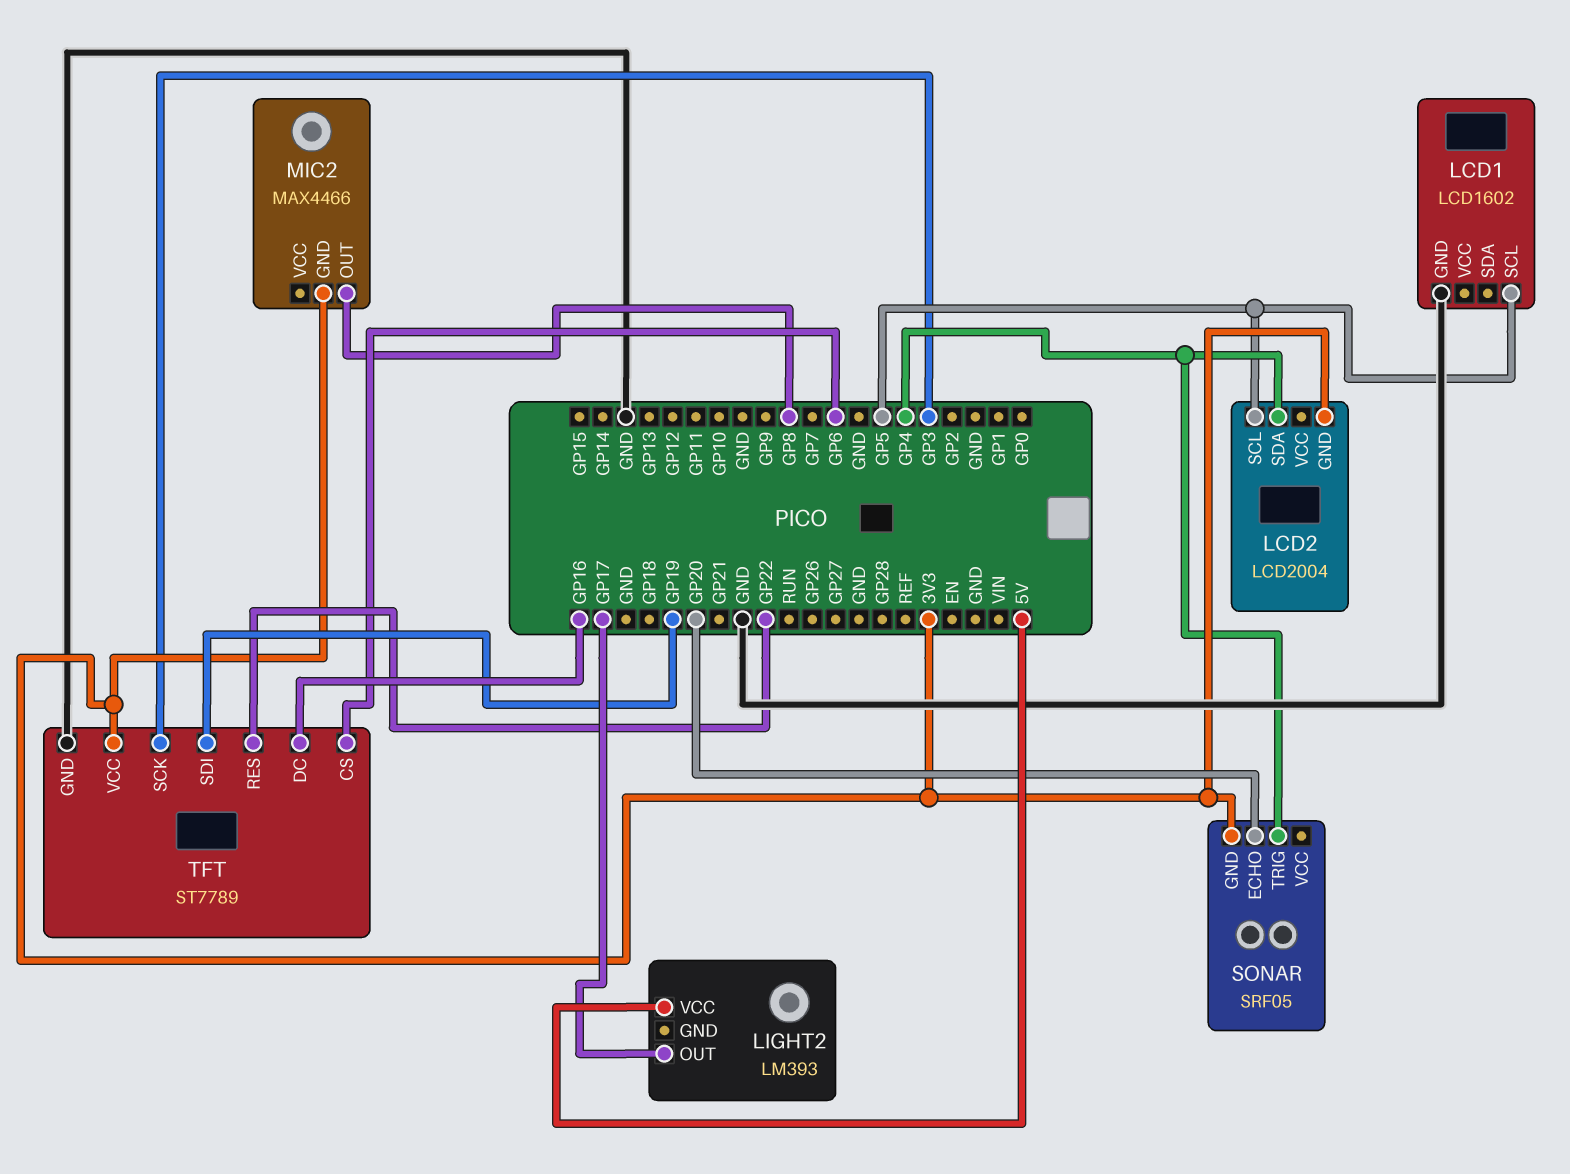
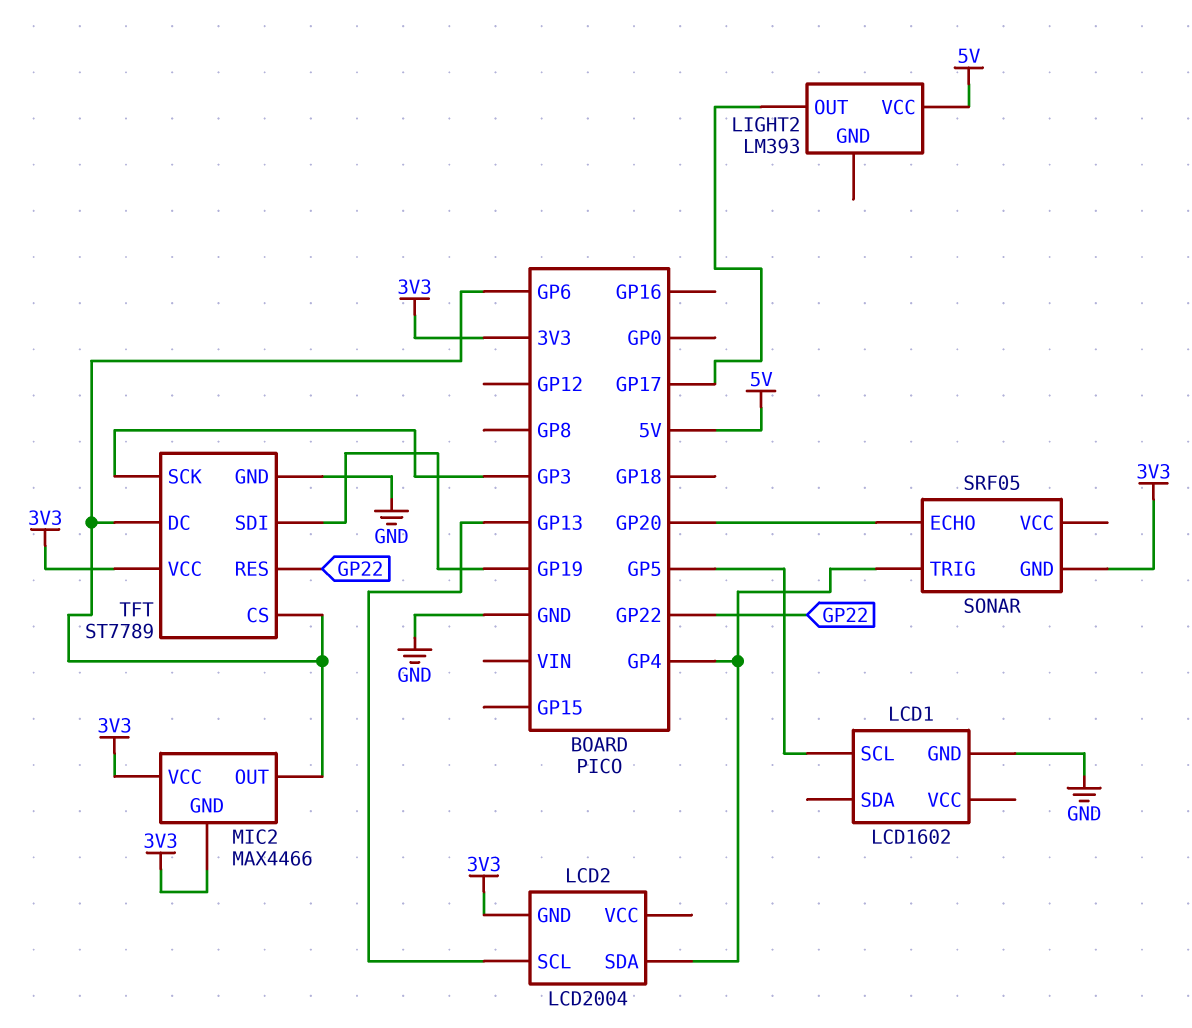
LCD2 pin SCL: GP5 -> GP13
MIC2 pin OUT: GP8 -> GP6
MIC2 pin VCC: none -> 3V3
TFT pin DC: GP16 -> GP6

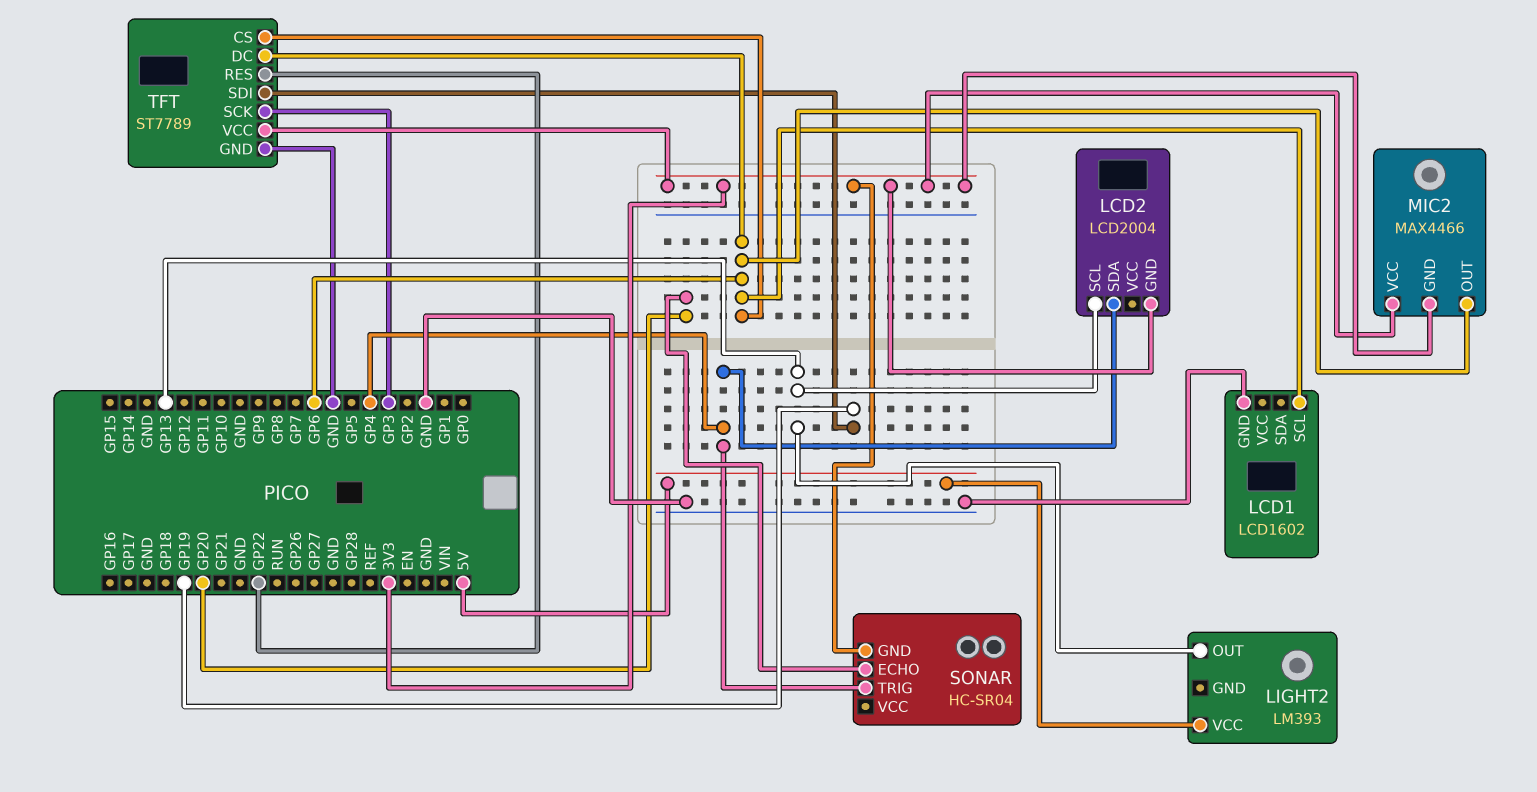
LCD1 pin SCL: GP5 -> GP6
LIGHT2 pin OUT: GP17 -> GP13
SONAR: SRF05 -> HC-SR04

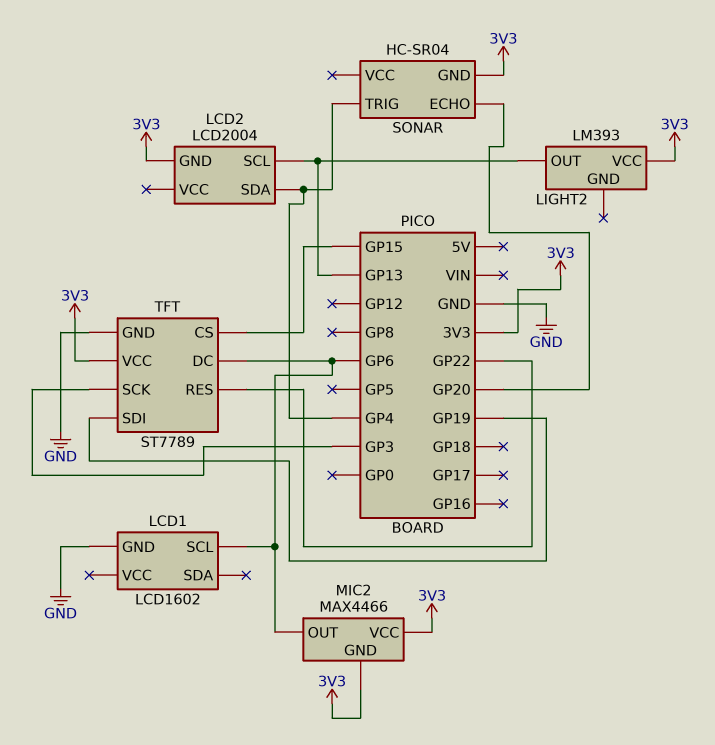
LIGHT2 pin VCC: 5V -> 3V3
TFT pin CS: GP6 -> GP15

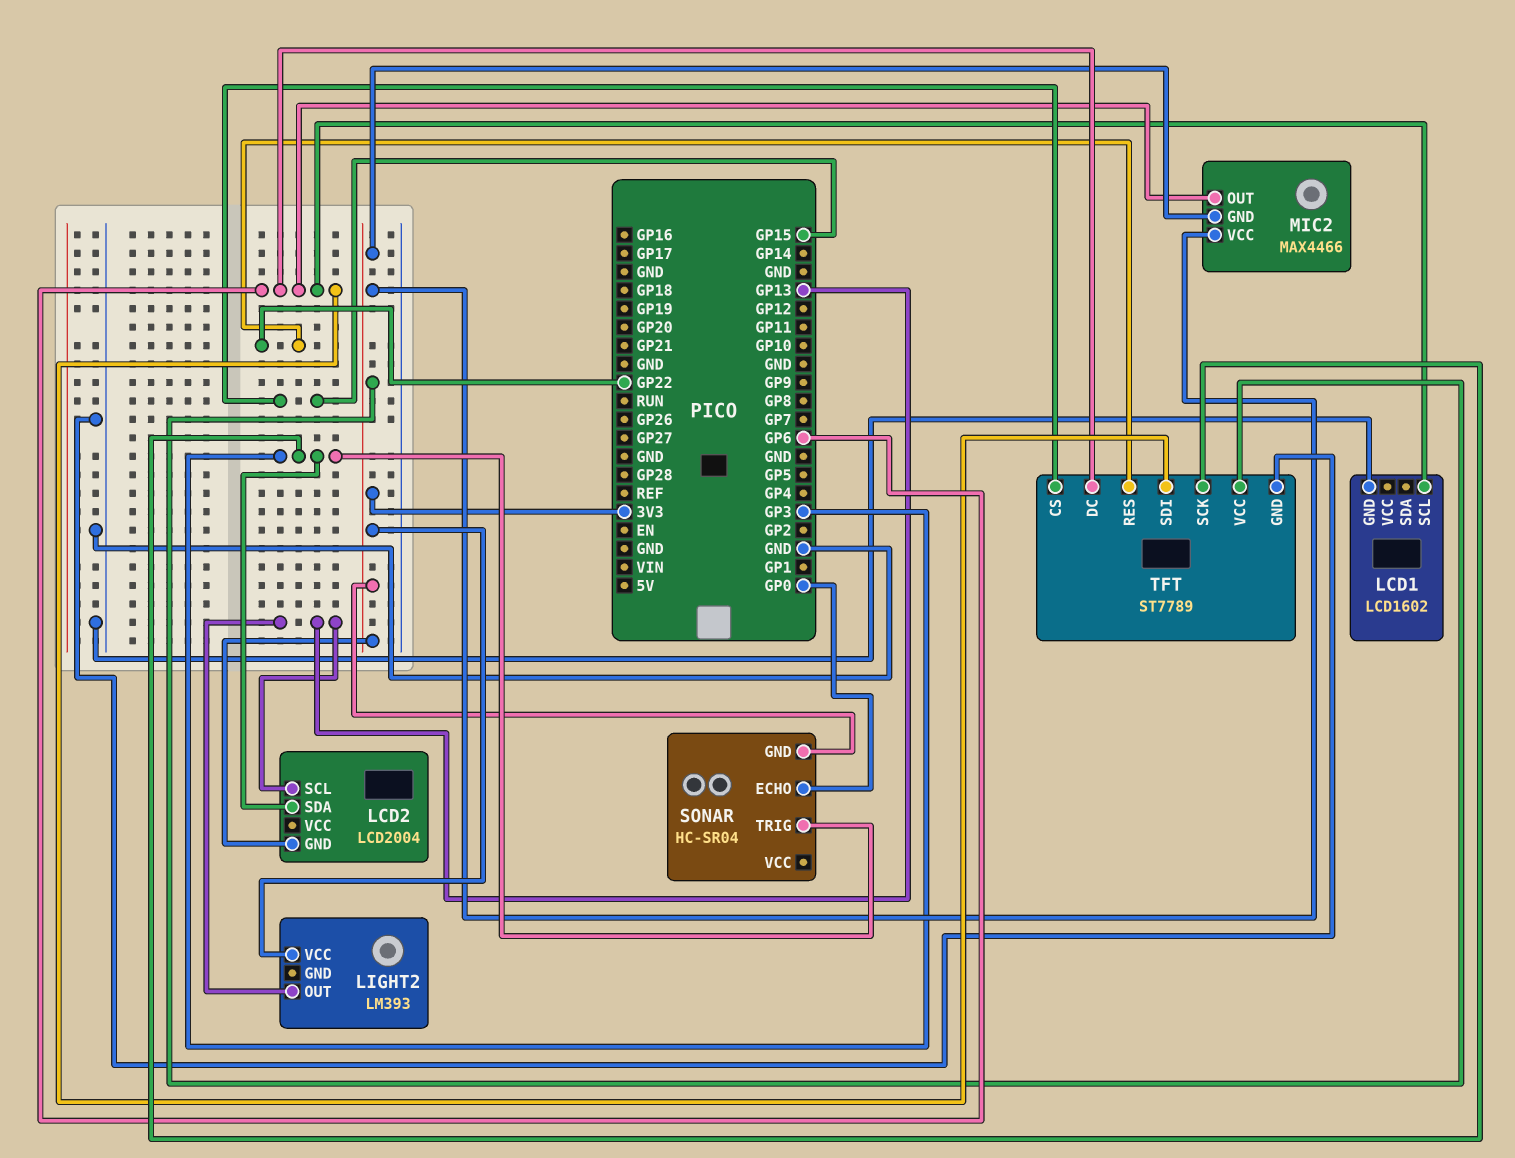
LCD2 pin SDA: GP4 -> GP3
SONAR pin ECHO: GP20 -> GP0
SONAR pin TRIG: GP4 -> GP3
TFT pin SDI: GP19 -> GP6

